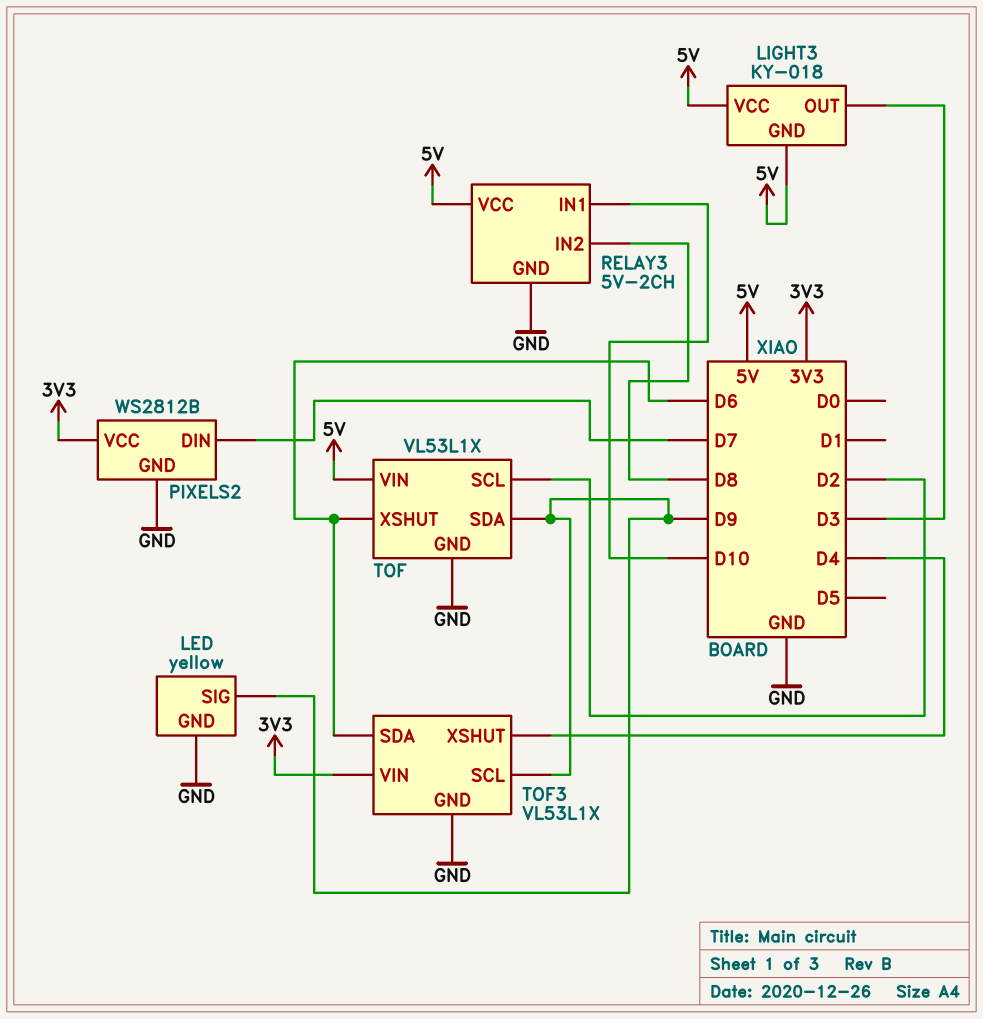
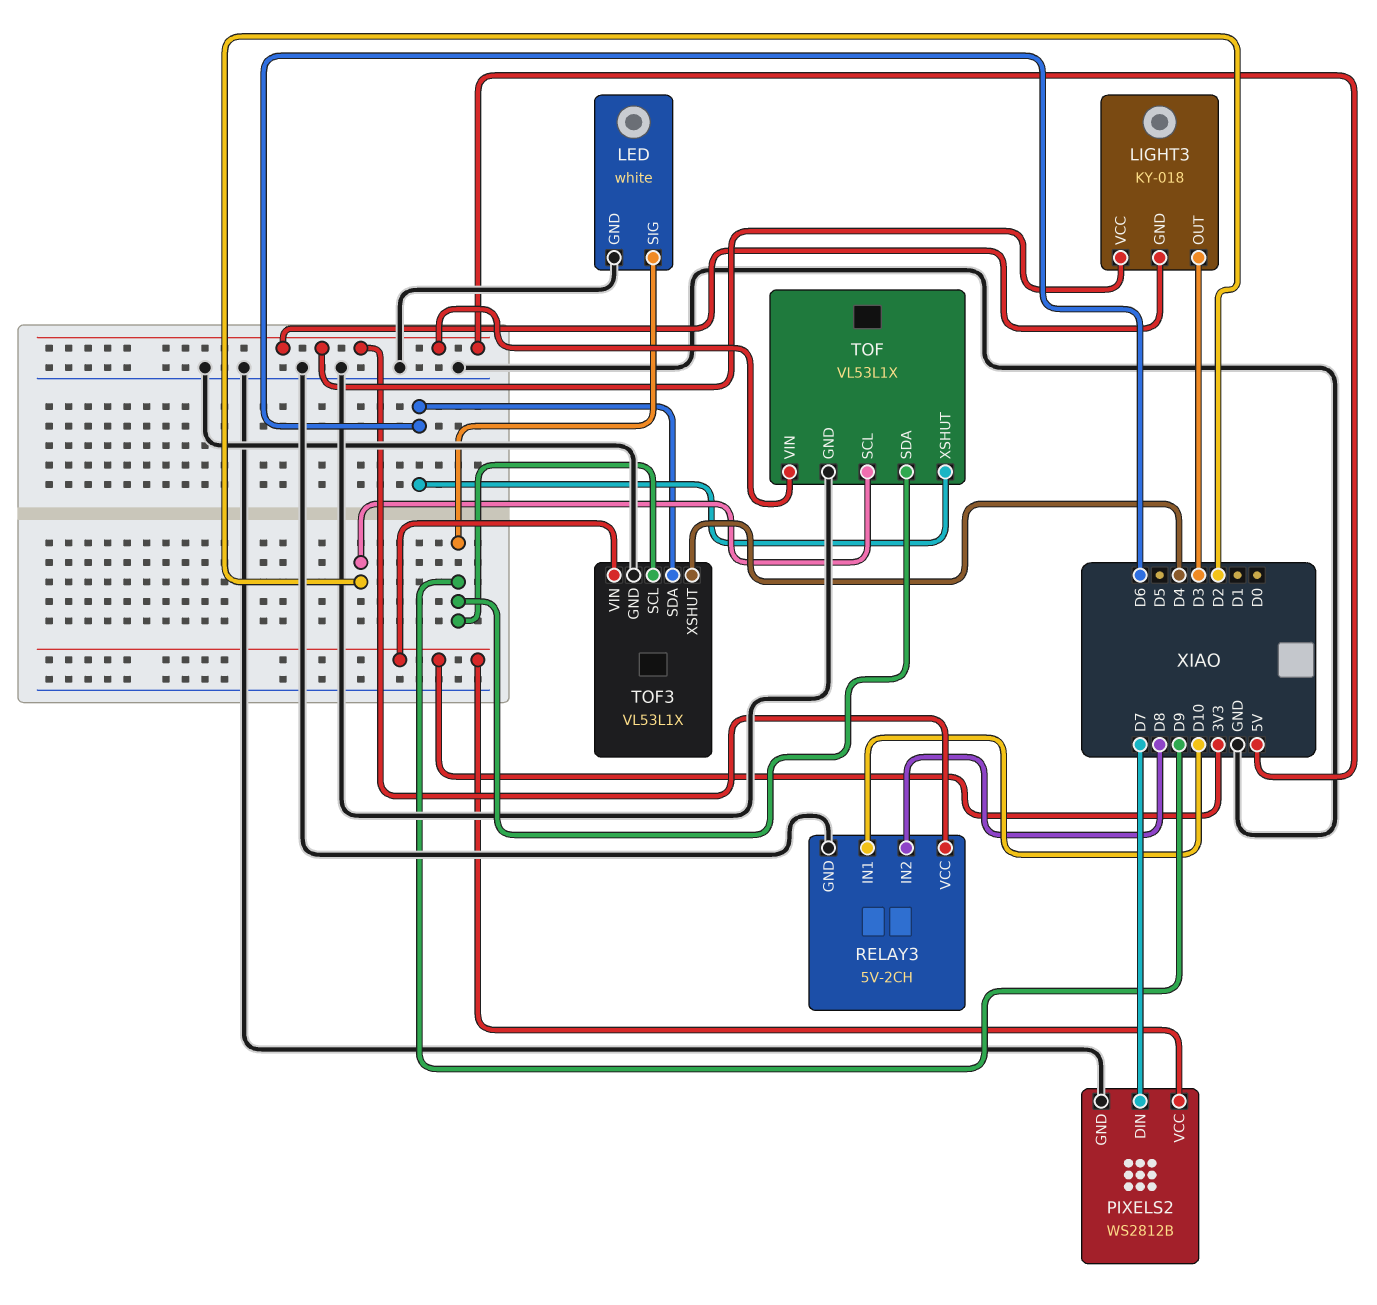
LED: yellow -> white

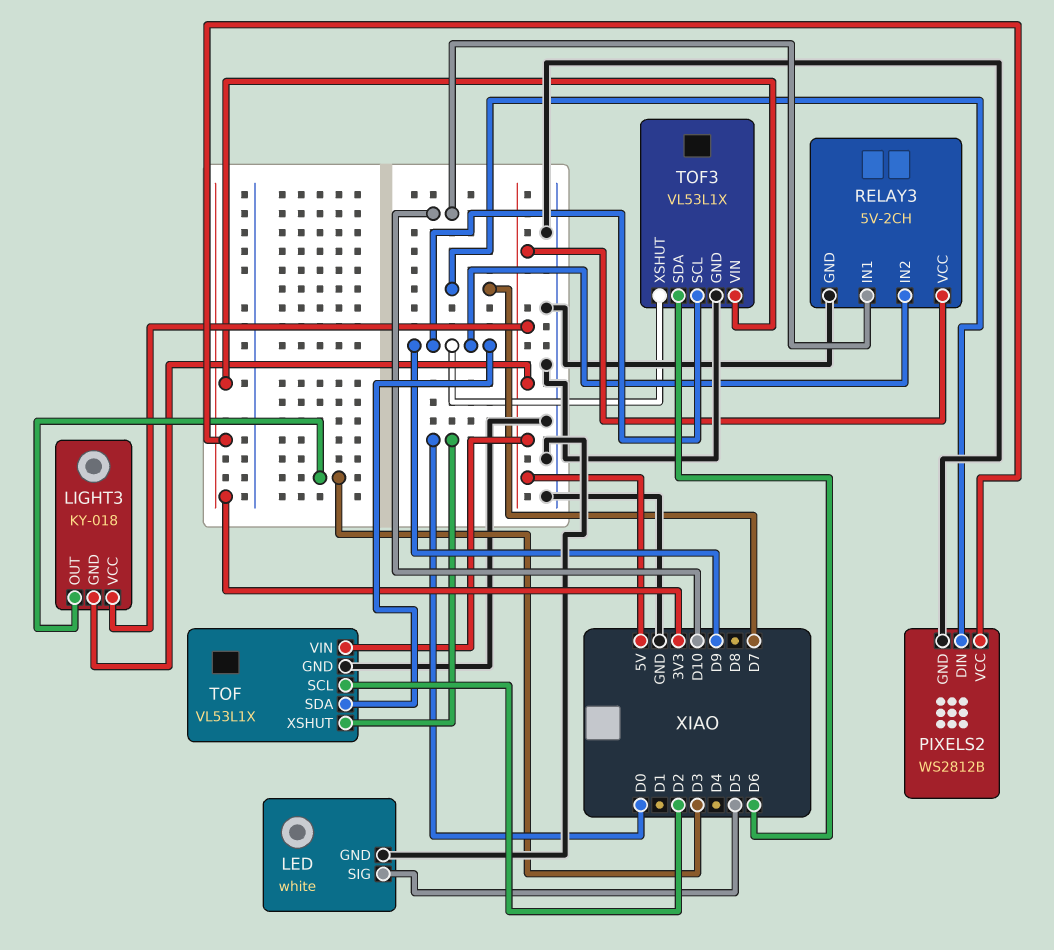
LED pin SIG: D9 -> D5
RELAY3 pin IN2: D8 -> D9
TOF pin XSHUT: D6 -> D0
TOF3 pin XSHUT: D4 -> D9

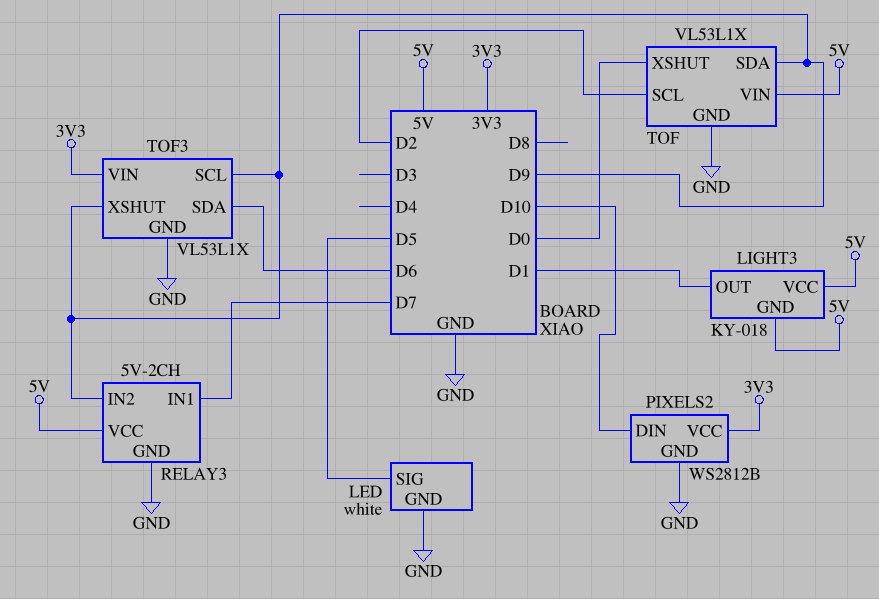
LIGHT3 pin OUT: D3 -> D1
PIXELS2 pin DIN: D7 -> D10
RELAY3 pin IN1: D10 -> D7

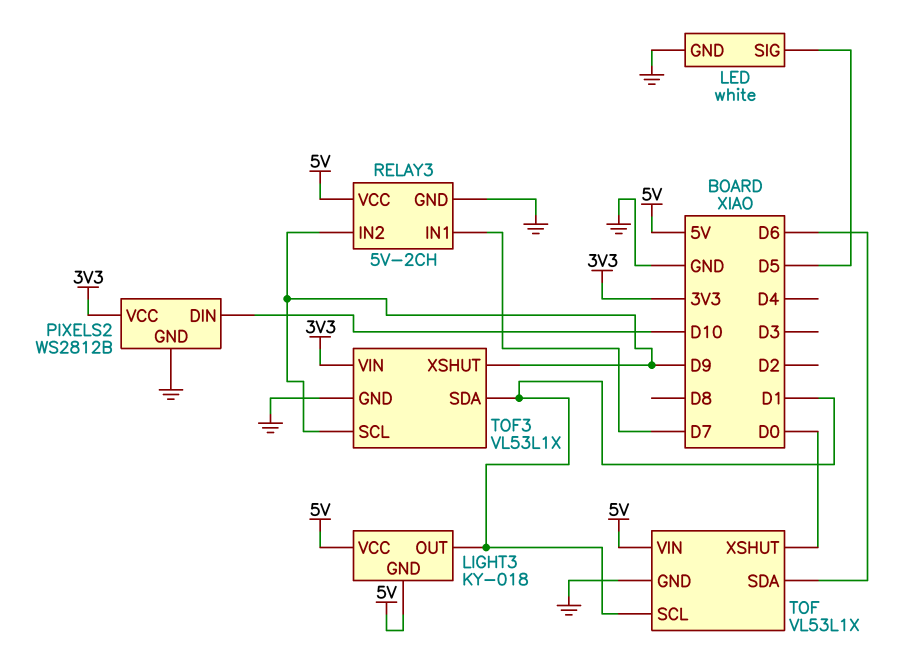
TOF pin SCL: D2 -> D1
TOF pin SDA: D9 -> D6
TOF3 pin SDA: D6 -> D1

